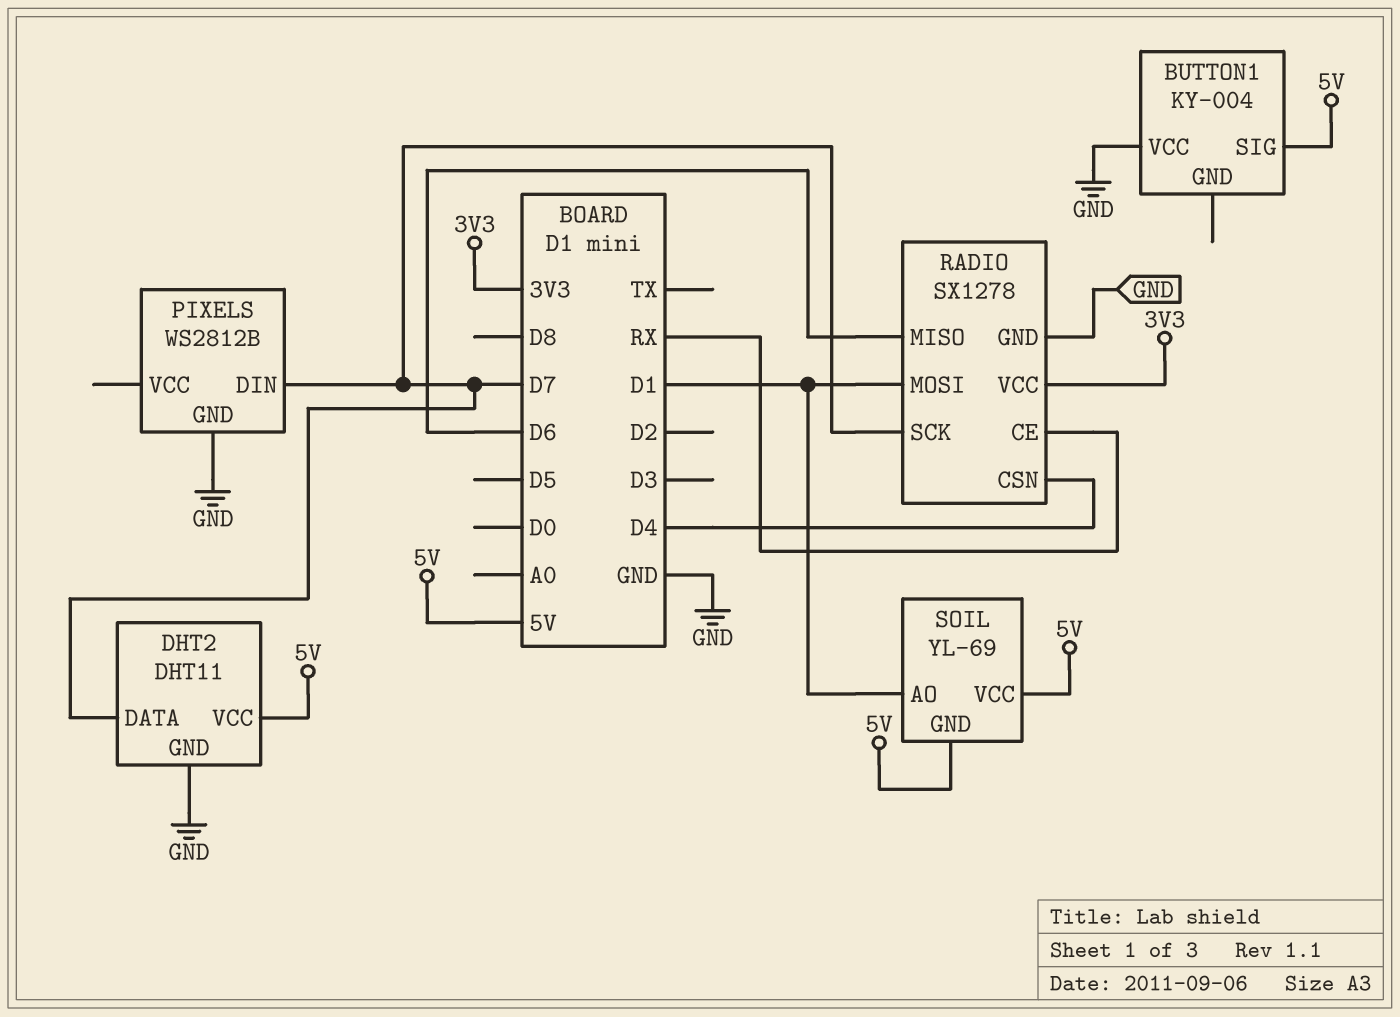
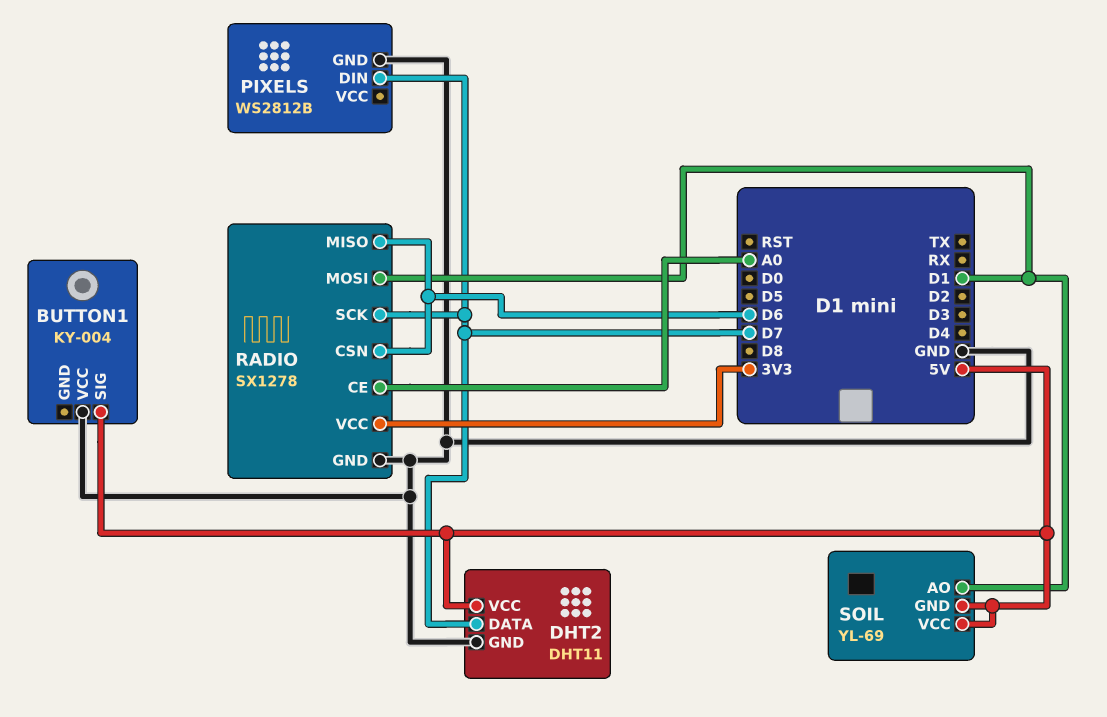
RADIO pin CE: RX -> A0
RADIO pin CSN: D4 -> D6

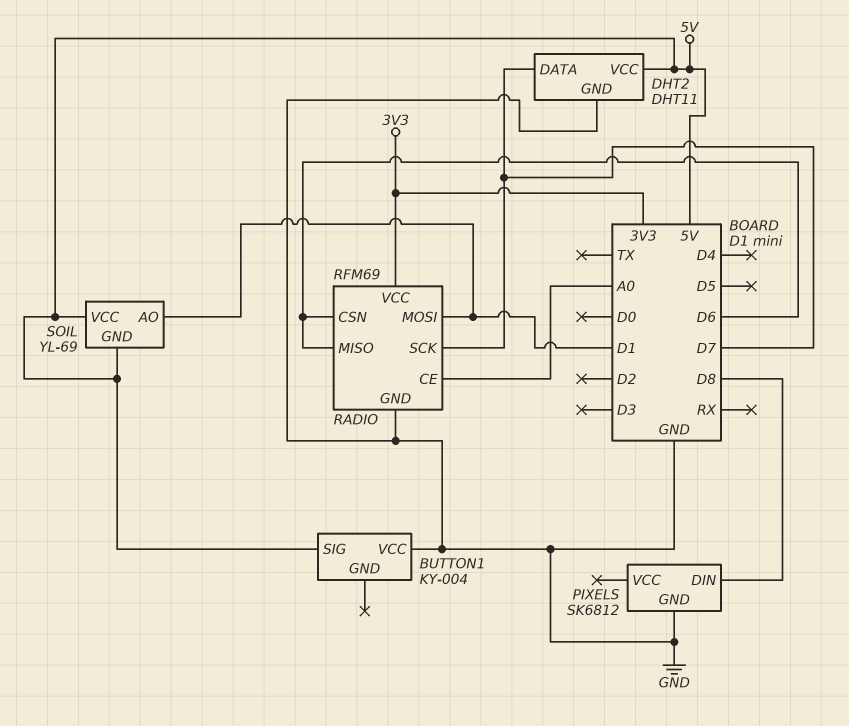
PIXELS: WS2812B -> SK6812
PIXELS pin DIN: D7 -> D8
RADIO: SX1278 -> RFM69

